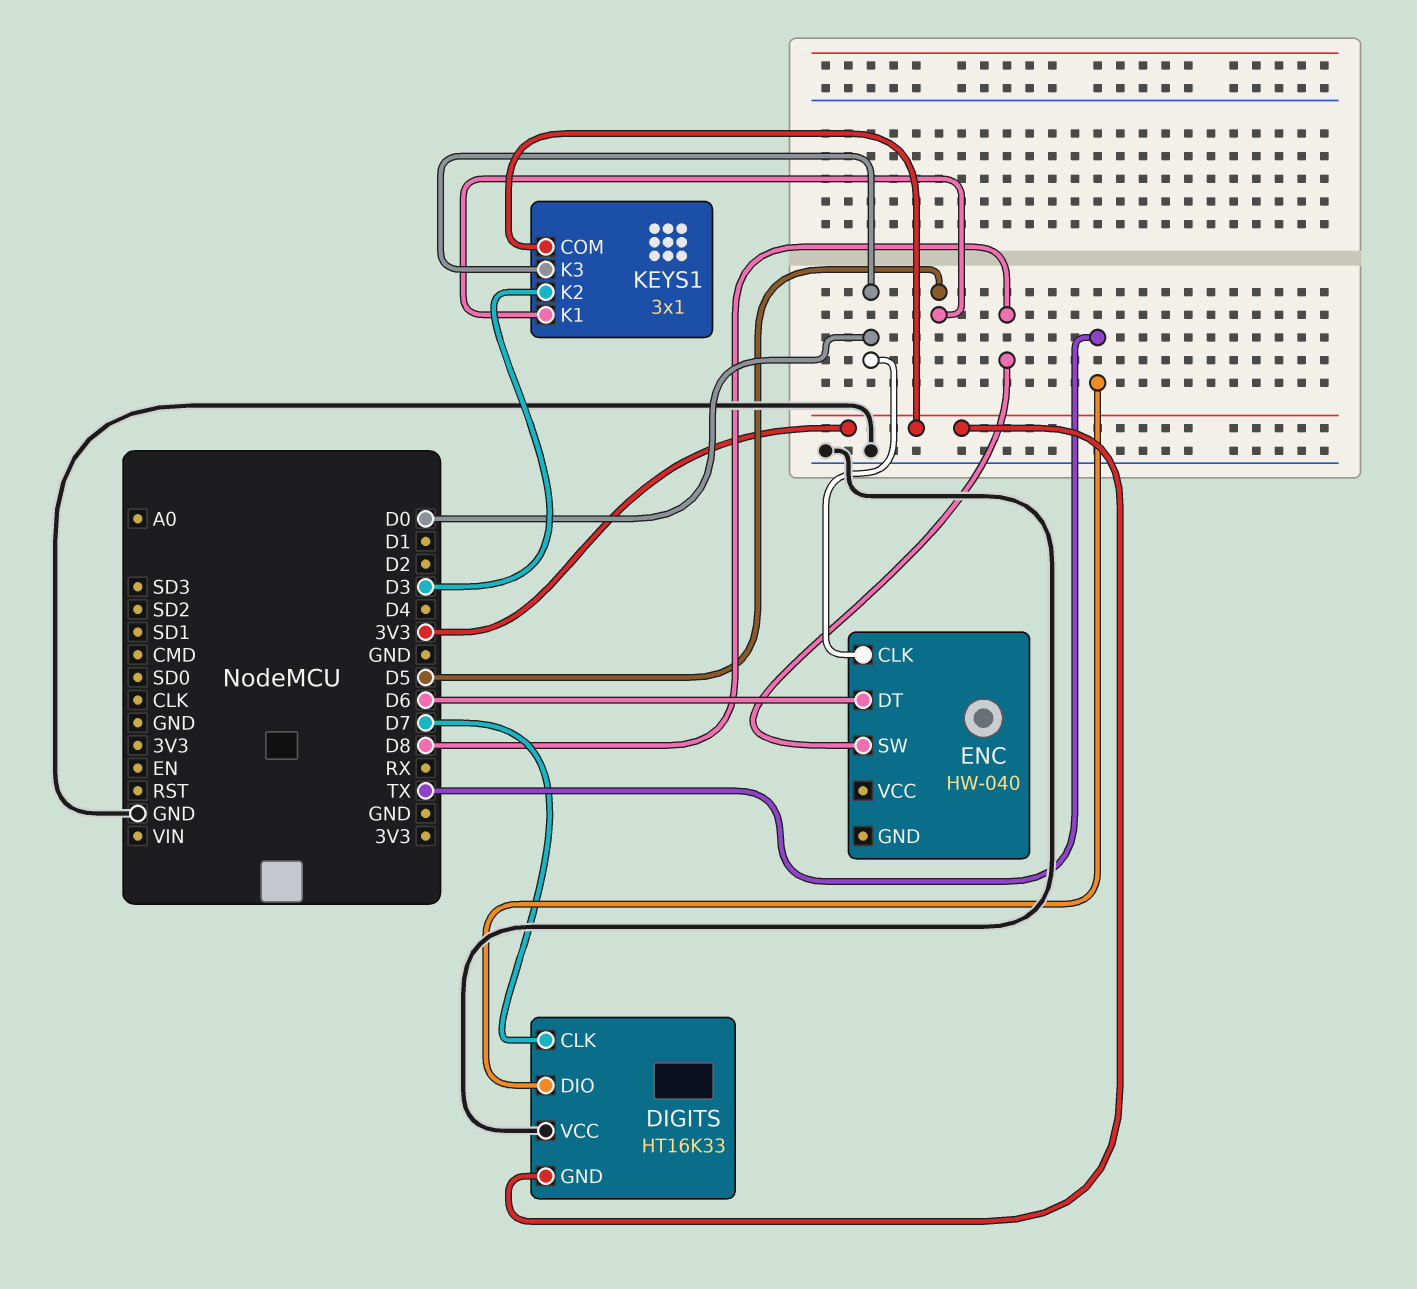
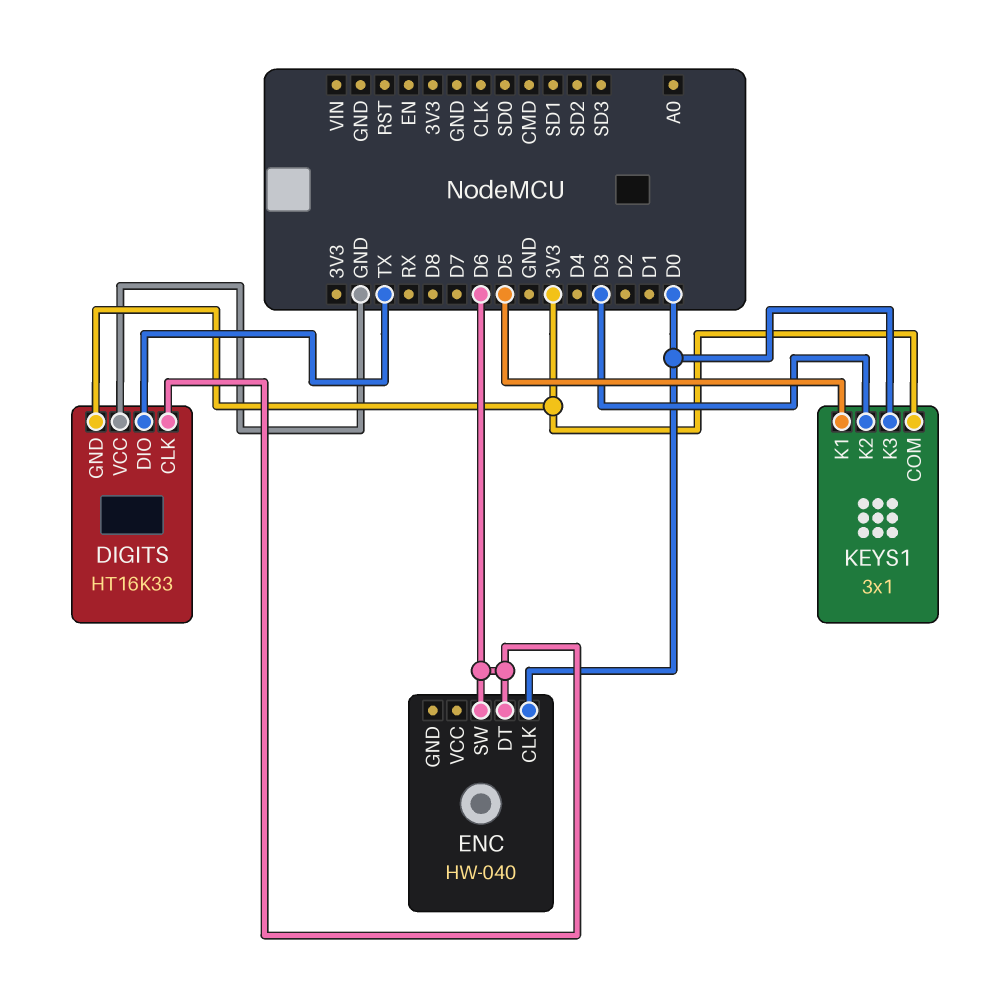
DIGITS pin CLK: D7 -> D6
ENC pin SW: D8 -> D6

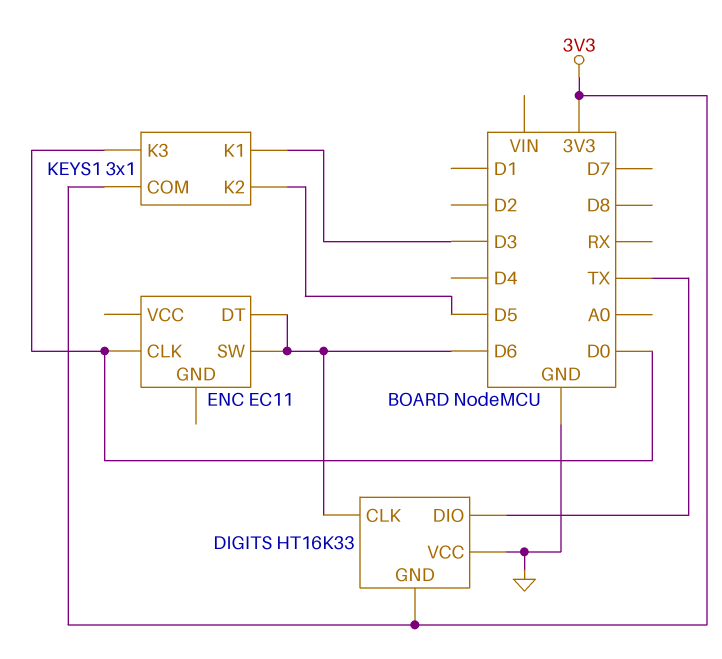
ENC: HW-040 -> EC11
KEYS1 pin K1: D5 -> D3
KEYS1 pin K2: D3 -> D5

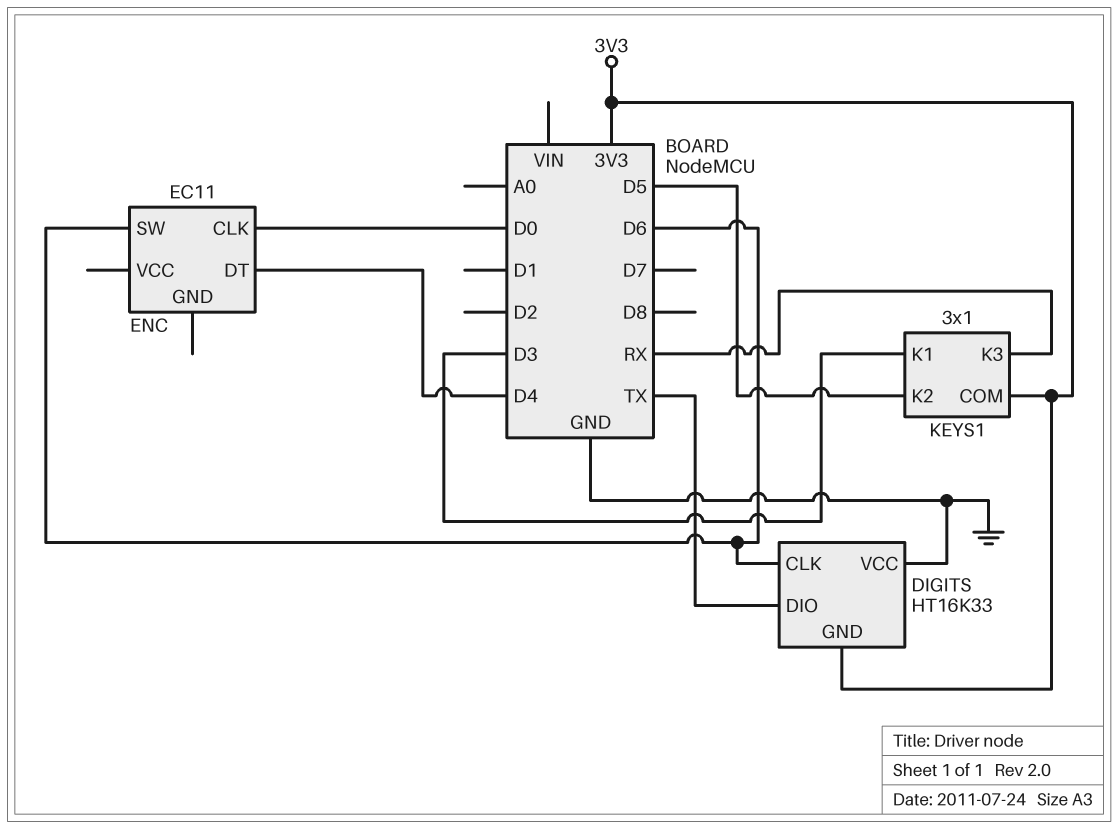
ENC pin DT: D6 -> D4
KEYS1 pin K3: D0 -> RX

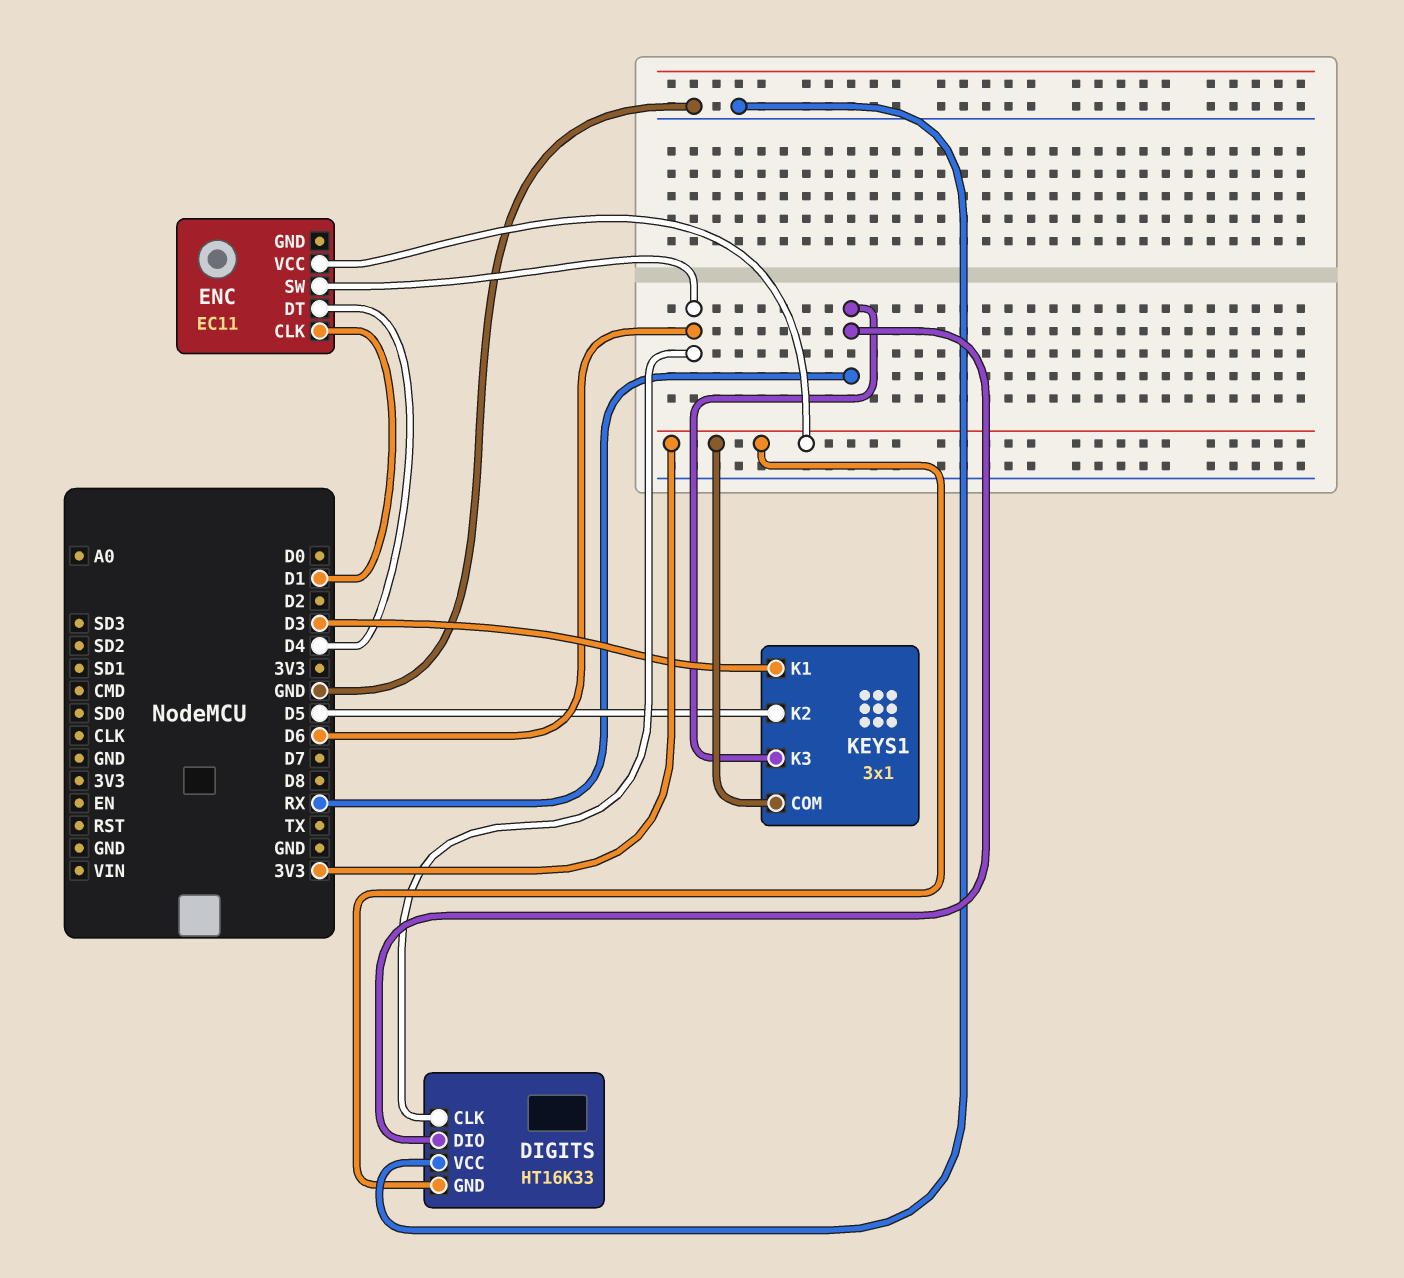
DIGITS pin DIO: TX -> RX
ENC pin CLK: D0 -> D1
ENC pin VCC: none -> 3V3

